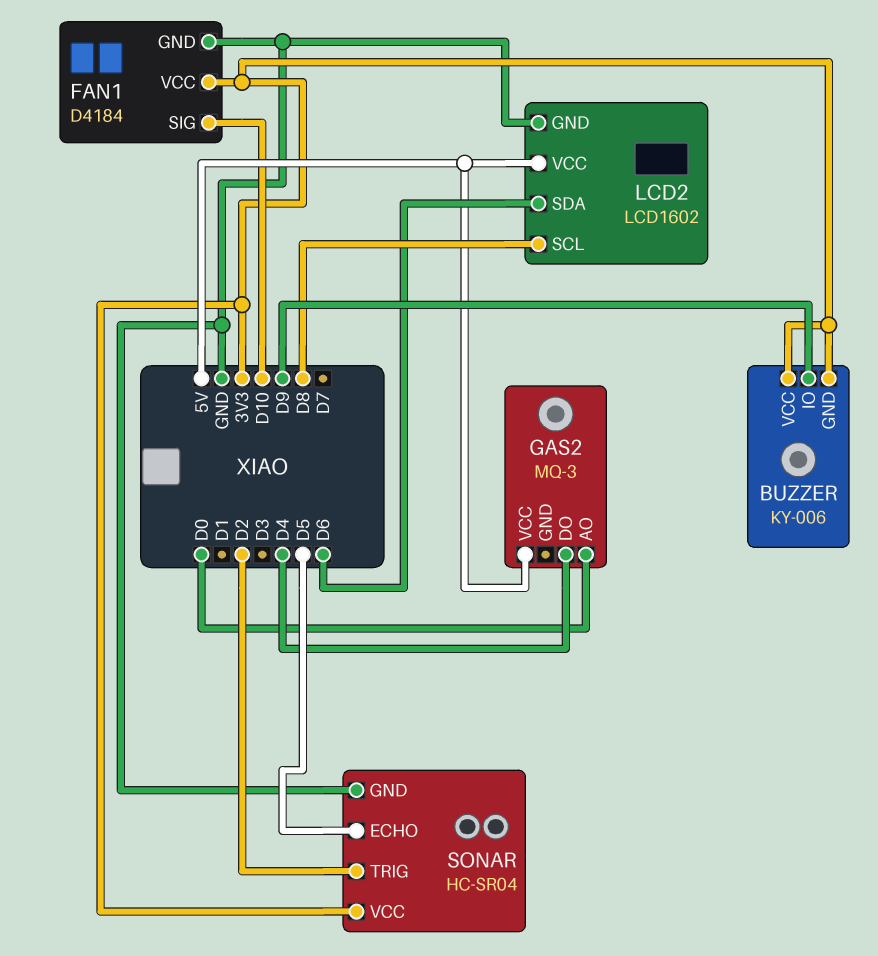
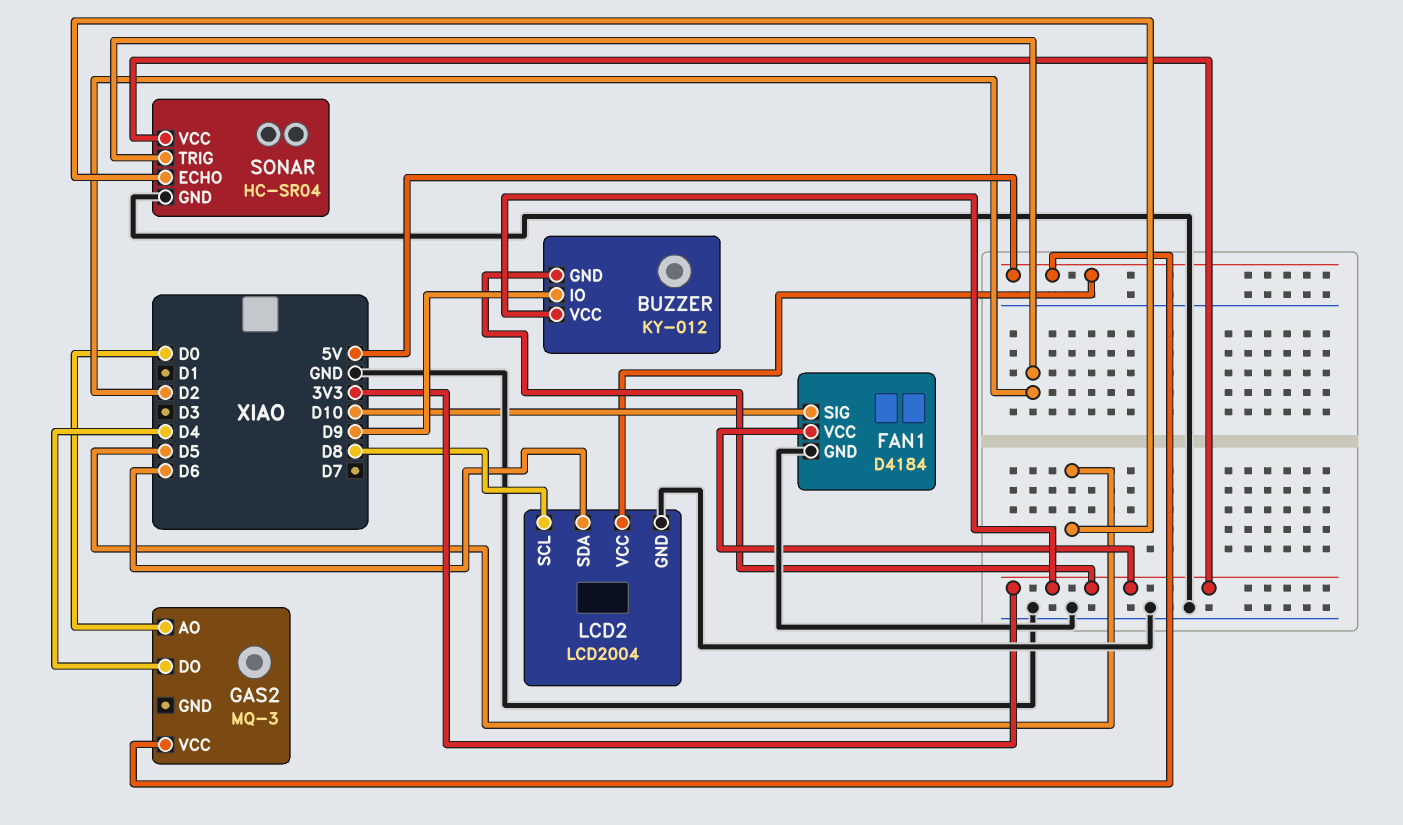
BUZZER: KY-006 -> KY-012
LCD2: LCD1602 -> LCD2004

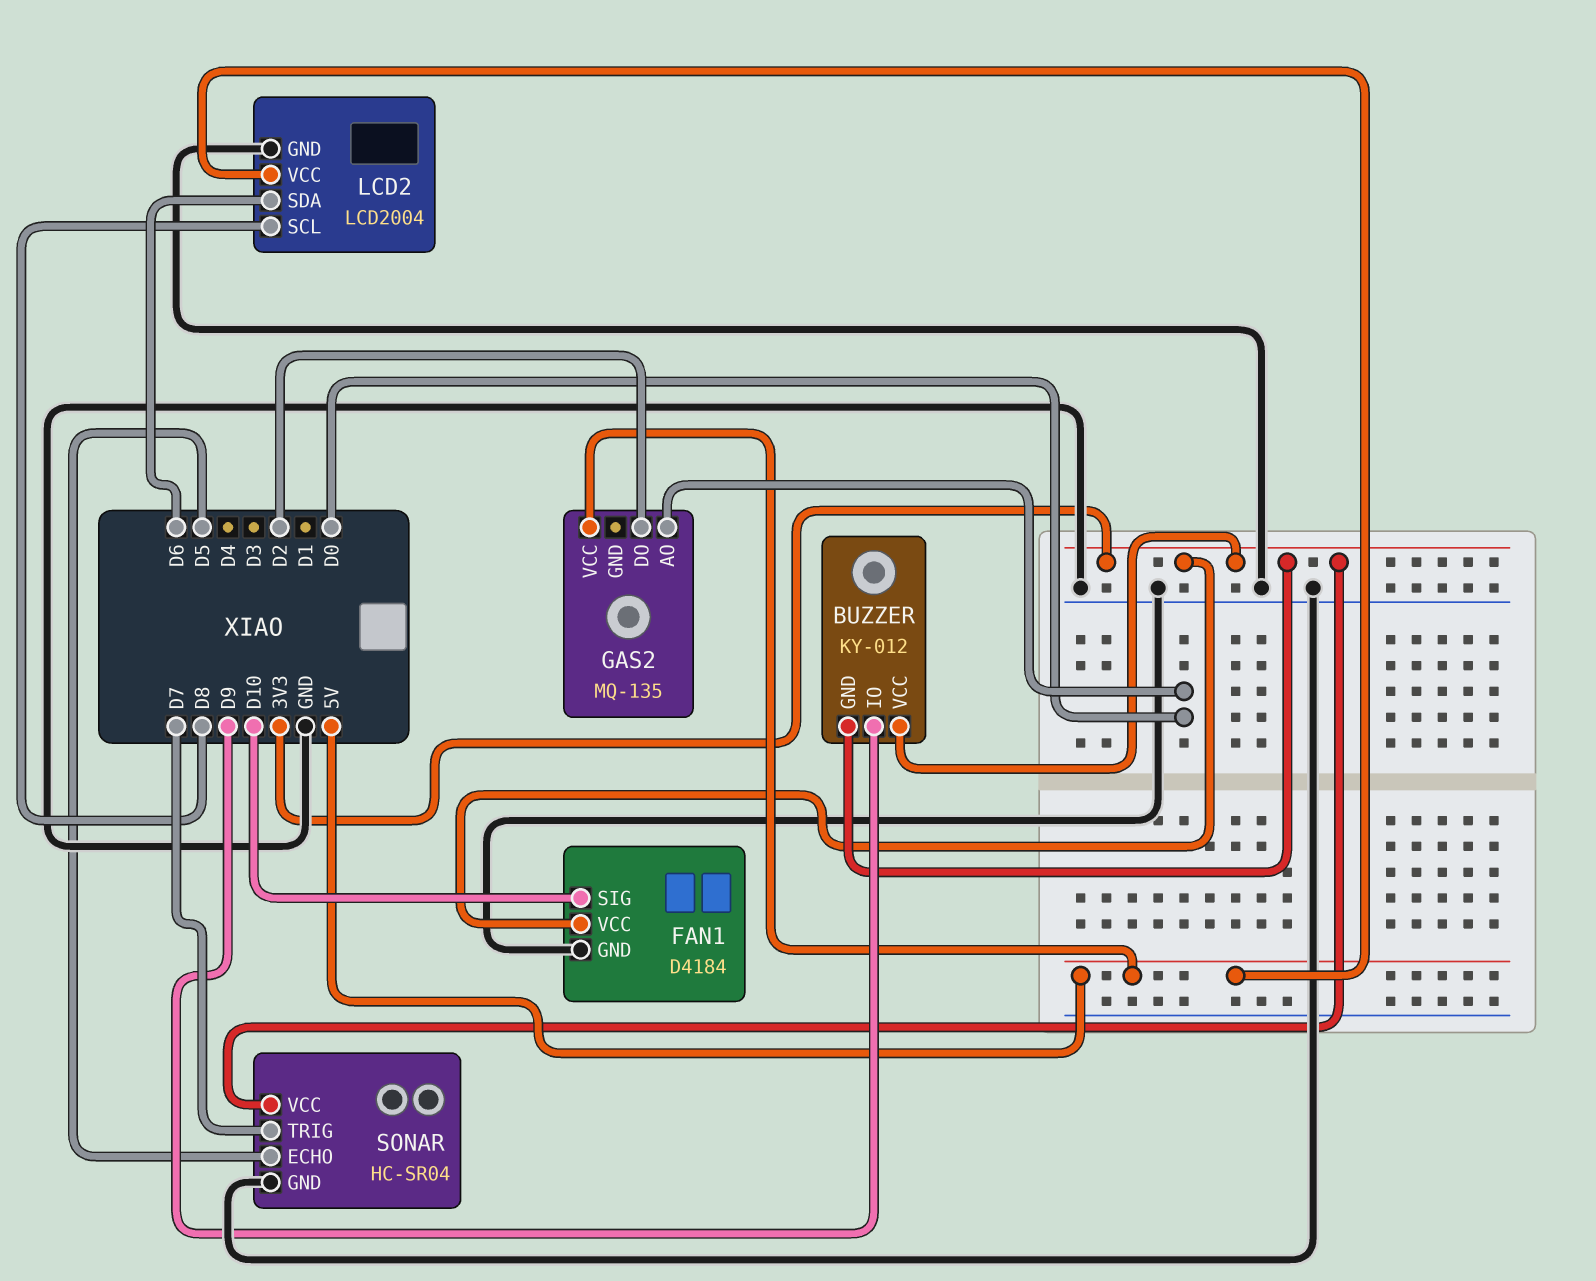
GAS2: MQ-3 -> MQ-135
GAS2 pin DO: D4 -> D2
SONAR pin TRIG: D2 -> D7

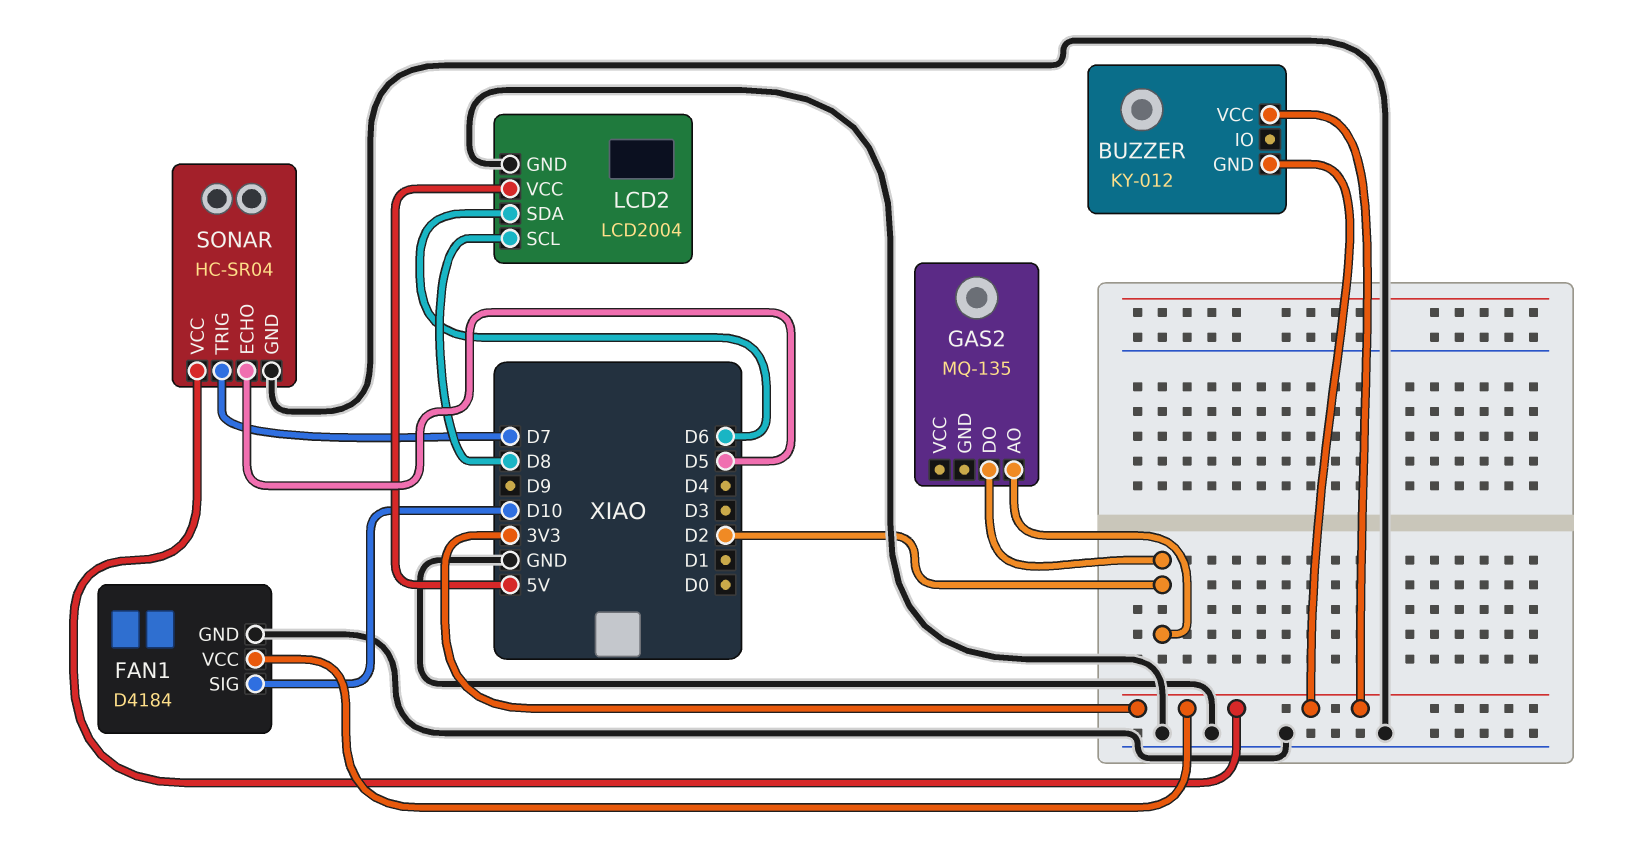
BUZZER pin IO: D9 -> none
GAS2 pin AO: D0 -> D2
GAS2 pin VCC: 5V -> none

